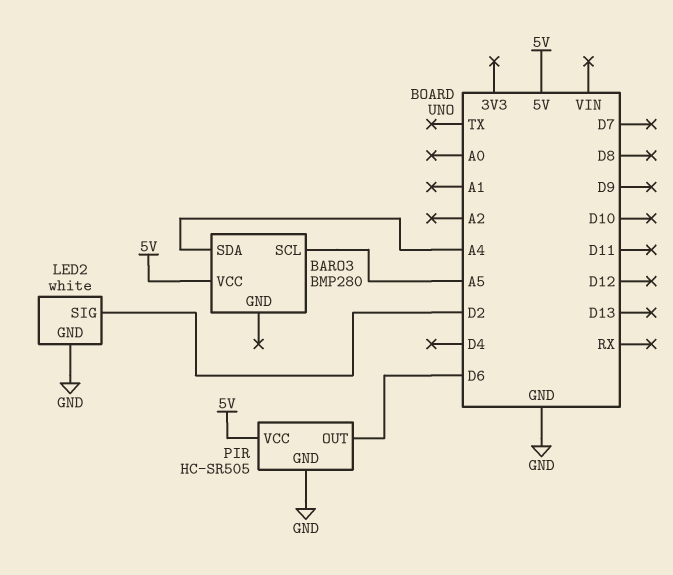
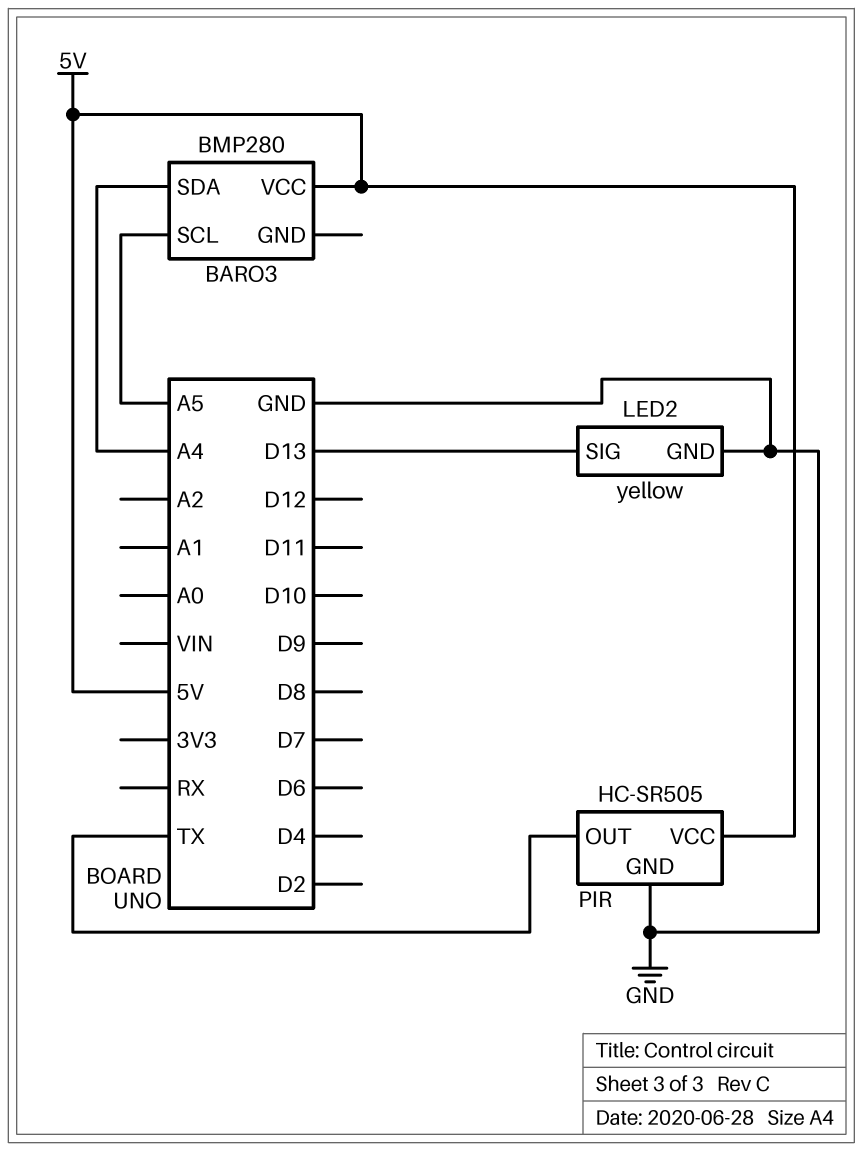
LED2: white -> yellow
LED2 pin SIG: D2 -> D13
PIR pin OUT: D6 -> TX

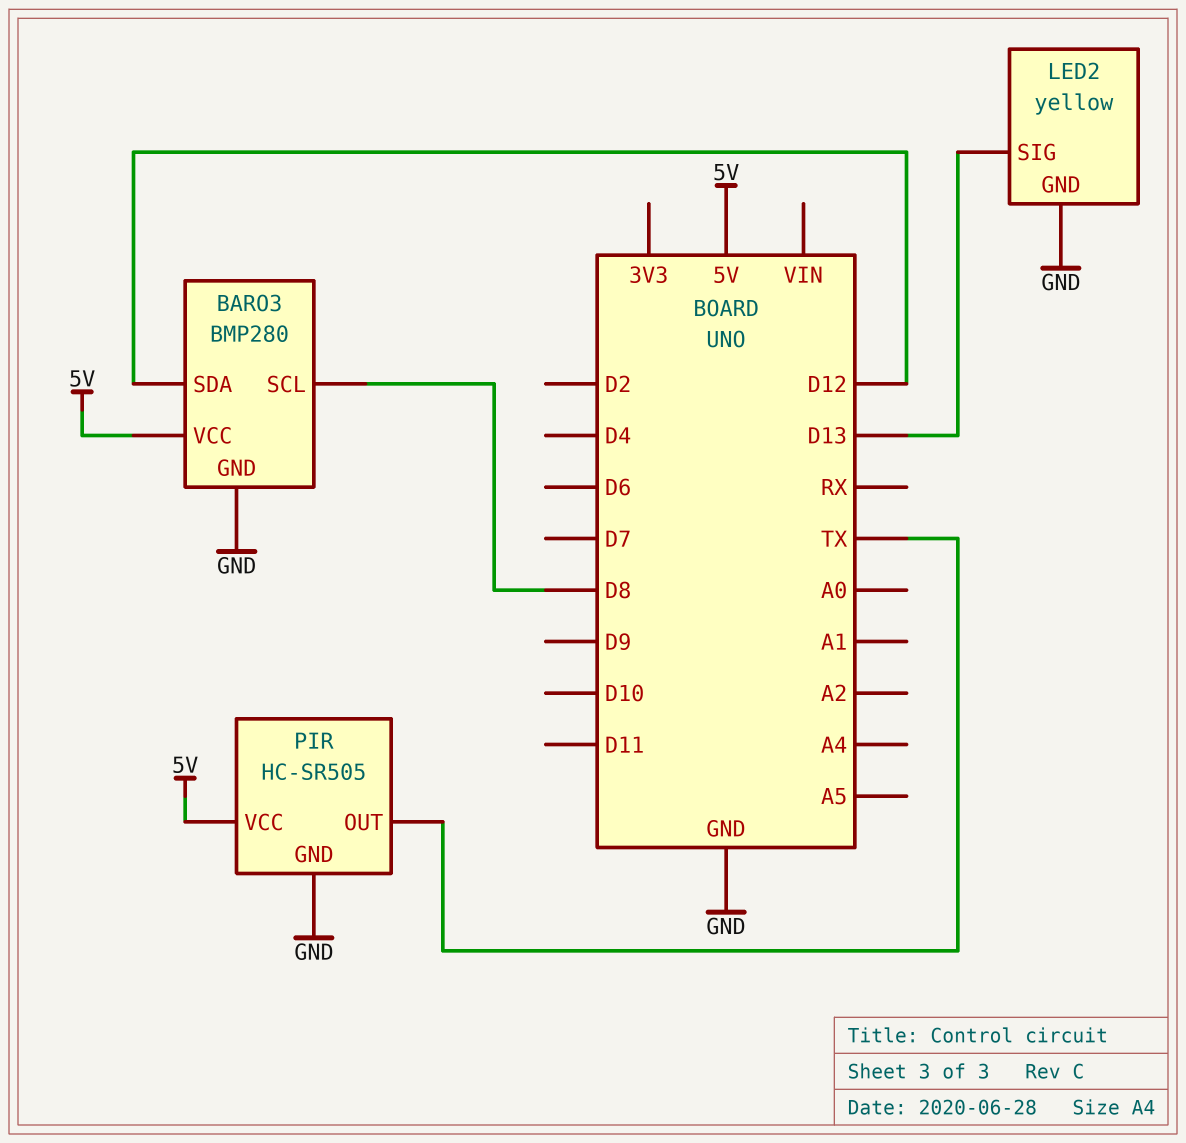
BARO3 pin GND: none -> GND
BARO3 pin SCL: A5 -> D8
BARO3 pin SDA: A4 -> D12

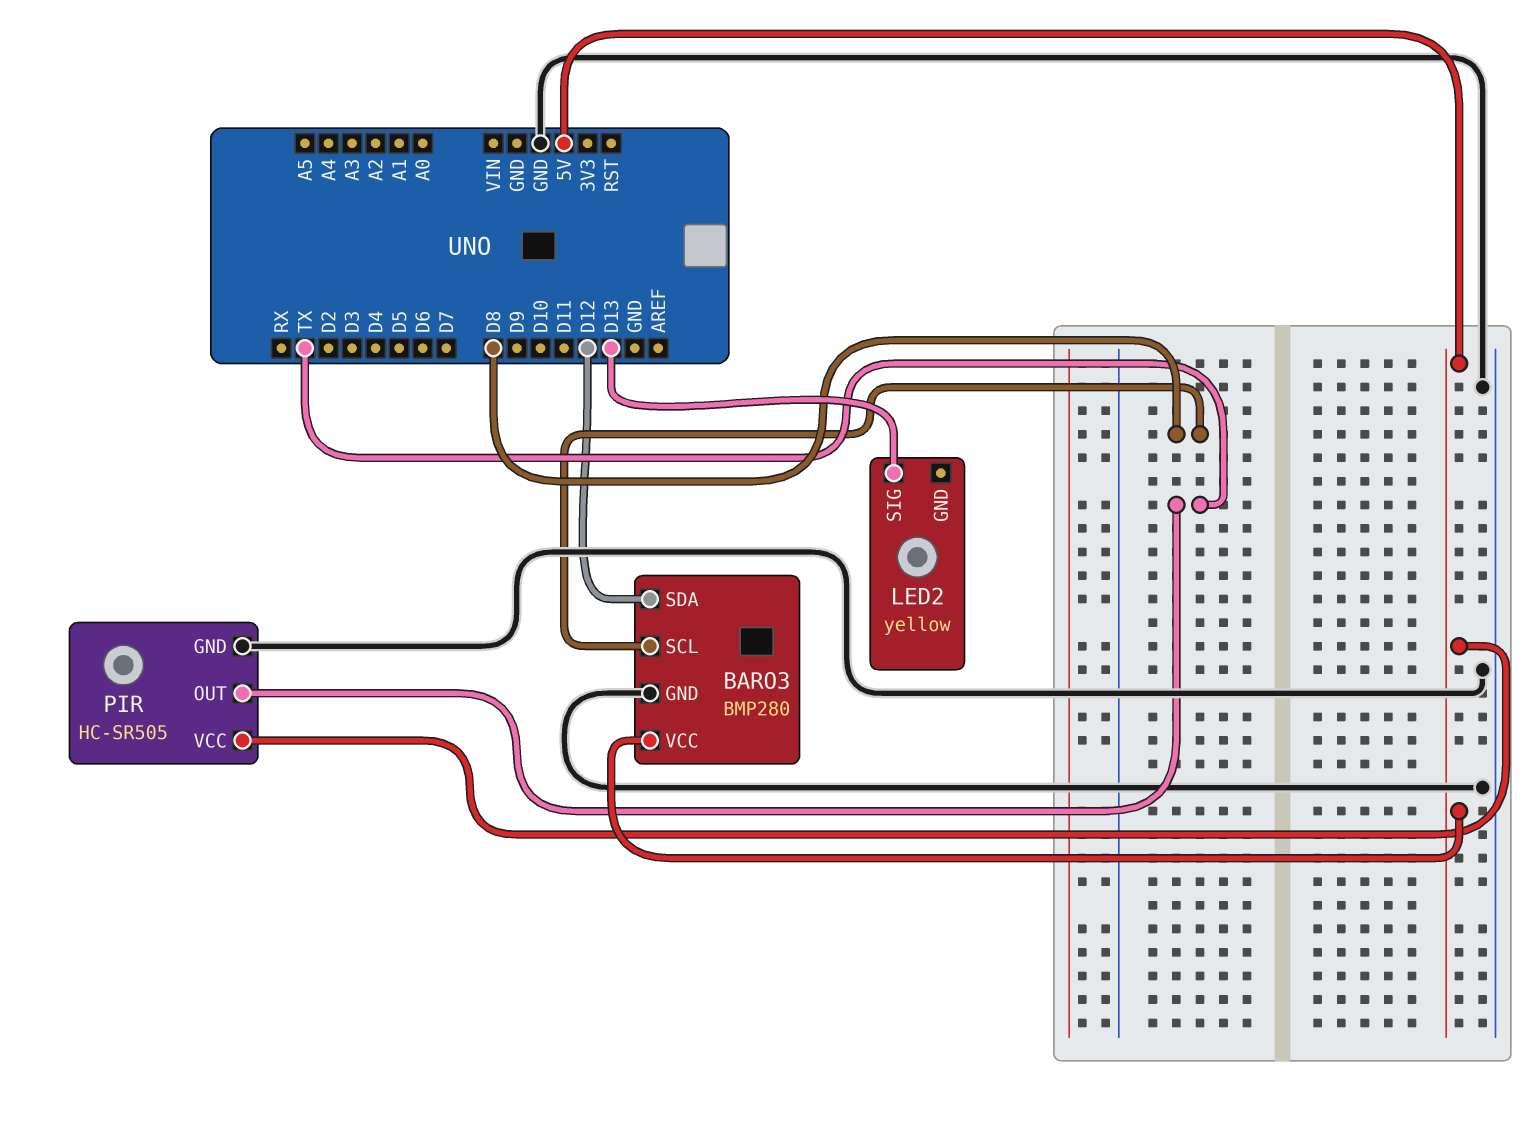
LED2 pin GND: GND -> none

